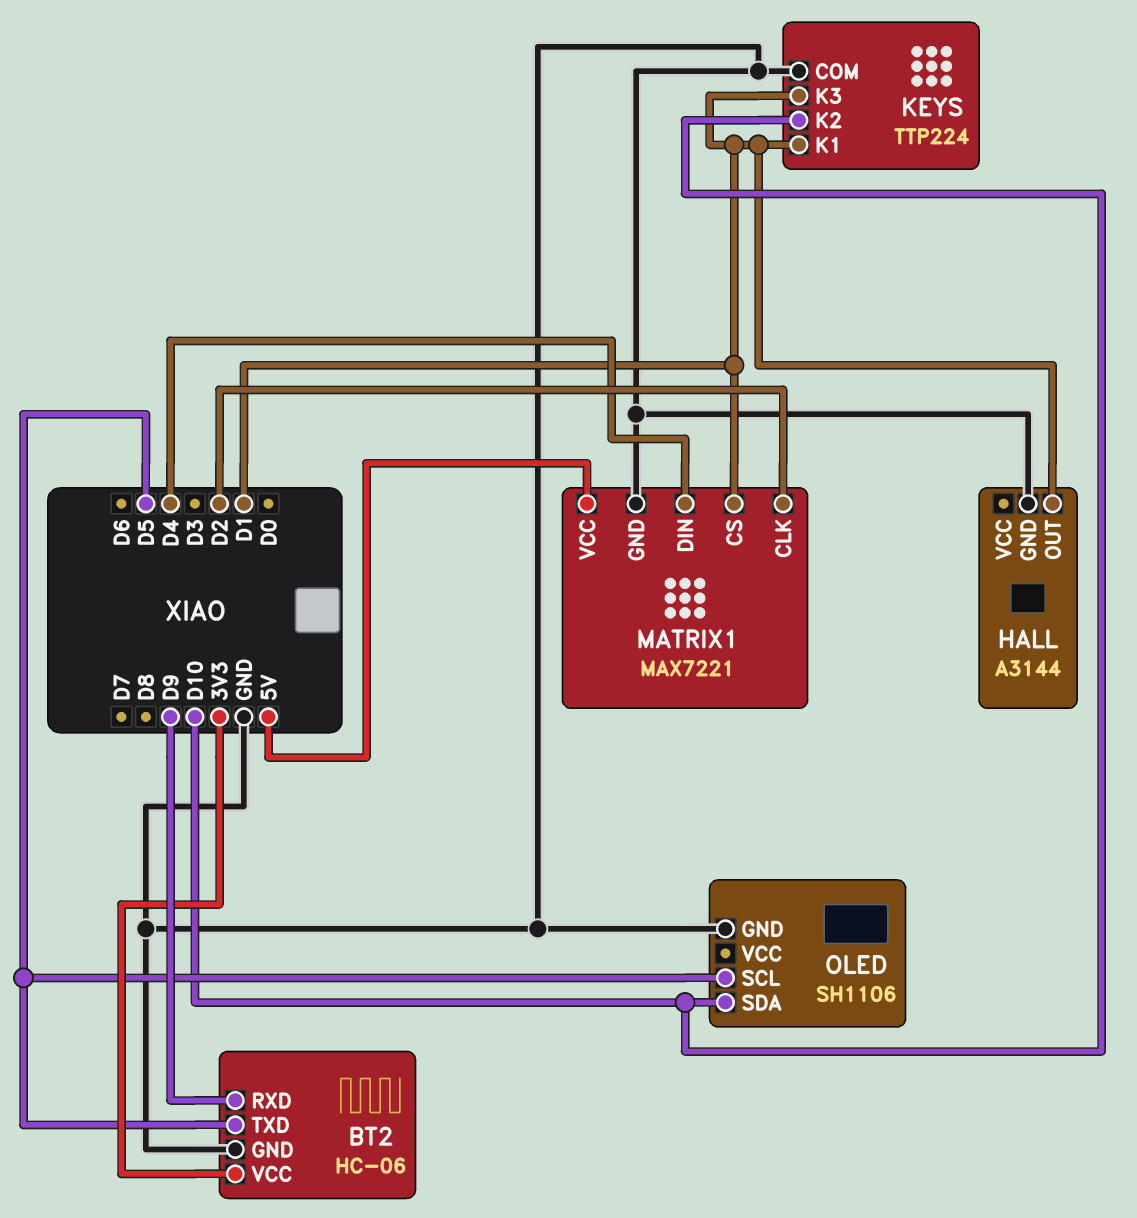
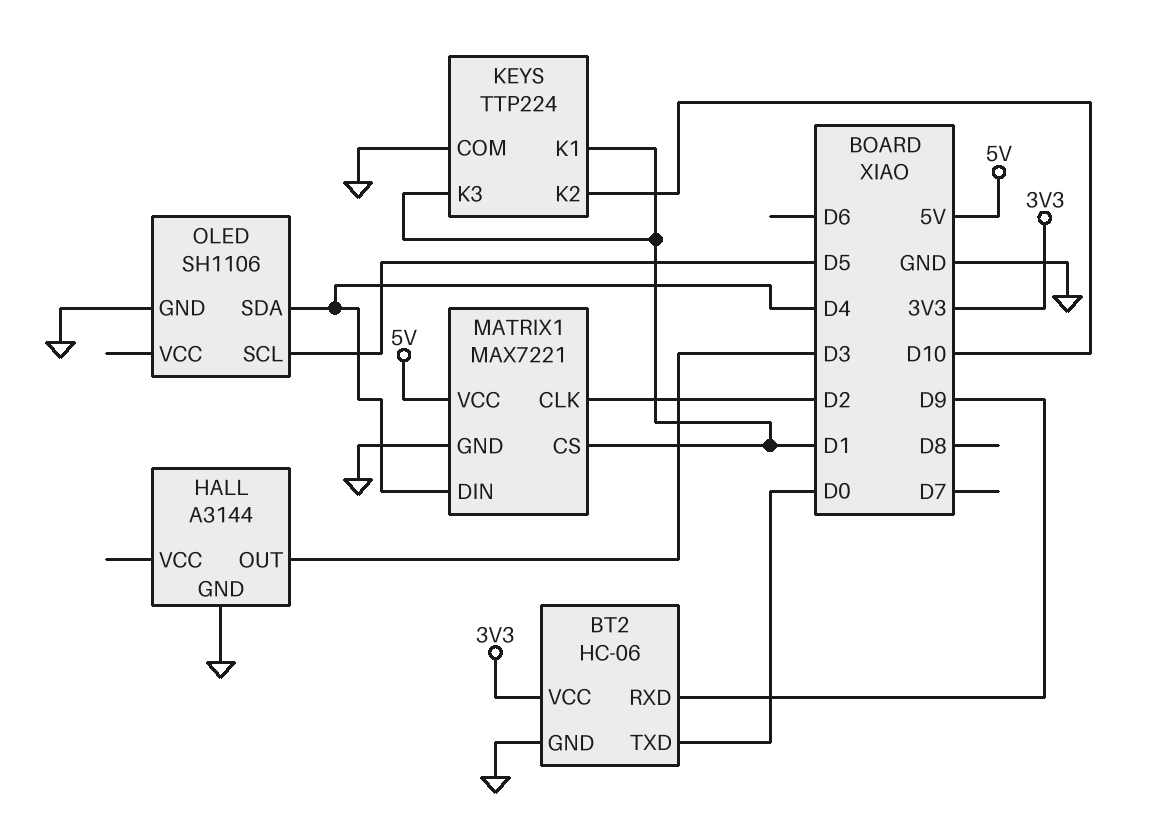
BT2 pin TXD: D5 -> D0
HALL pin OUT: D1 -> D3
OLED pin SDA: D10 -> D4

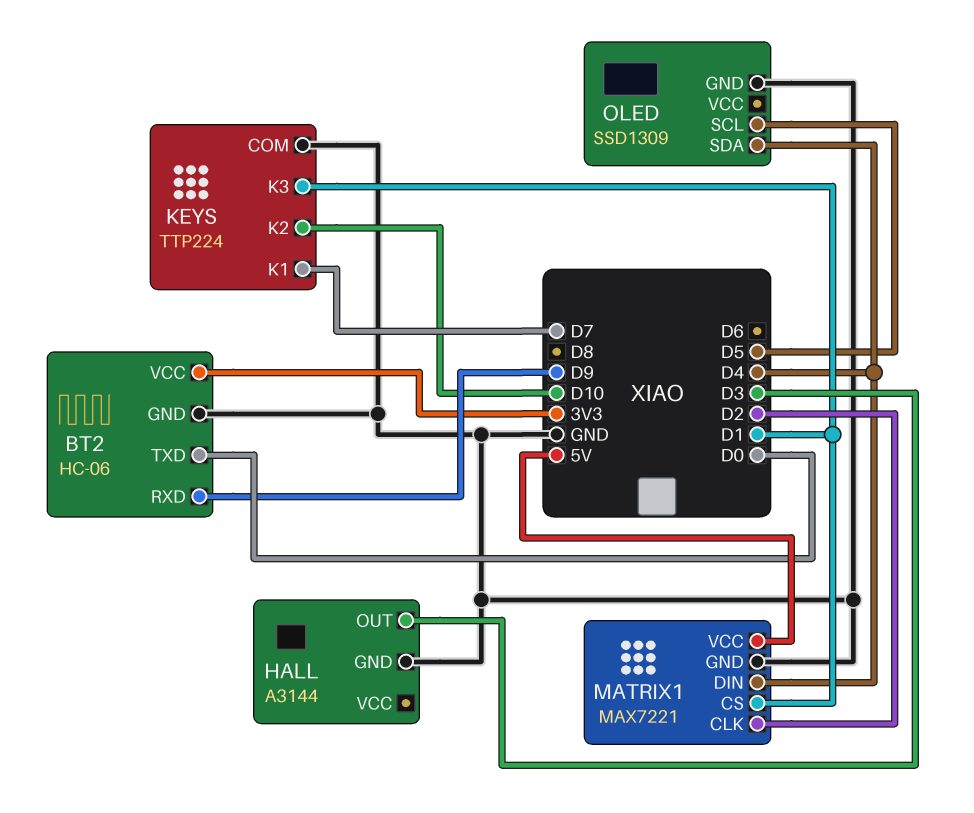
KEYS pin K1: D1 -> D7
OLED: SH1106 -> SSD1309

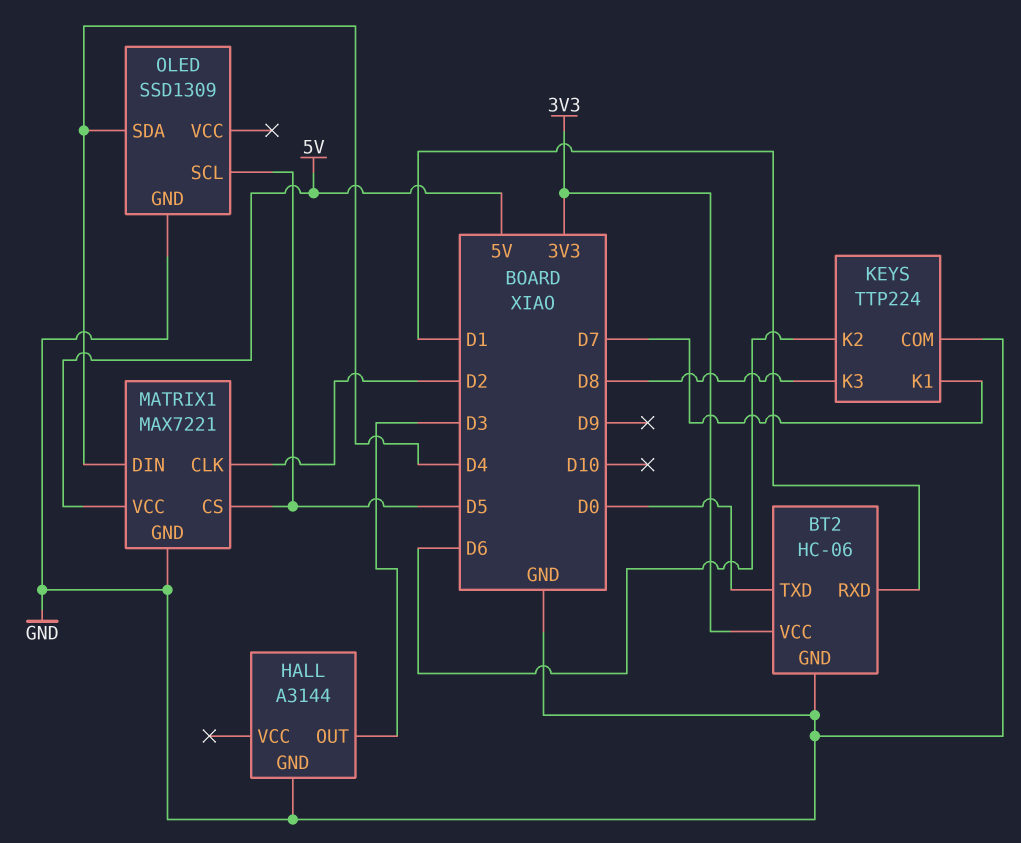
BT2 pin RXD: D9 -> D1
KEYS pin K2: D10 -> D6
KEYS pin K3: D1 -> D8
MATRIX1 pin CS: D1 -> D5

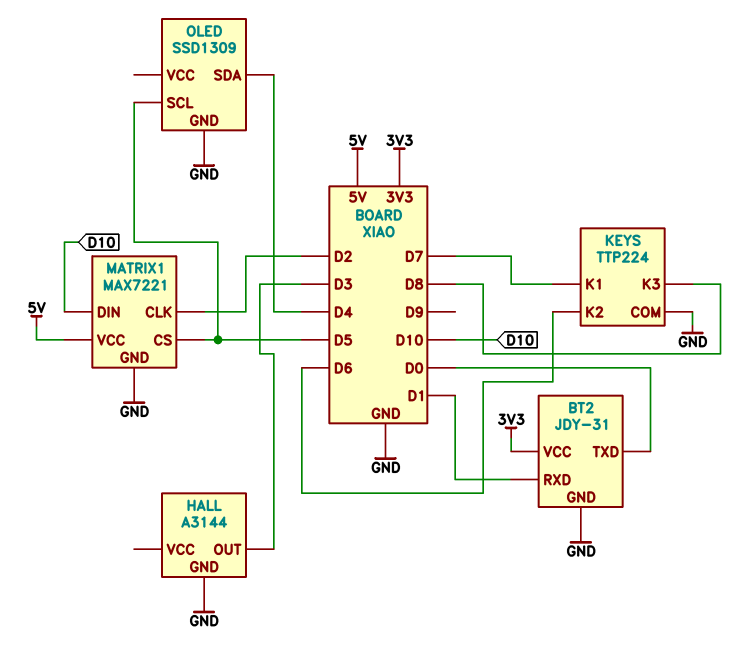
BT2: HC-06 -> JDY-31
MATRIX1 pin DIN: D4 -> D10

